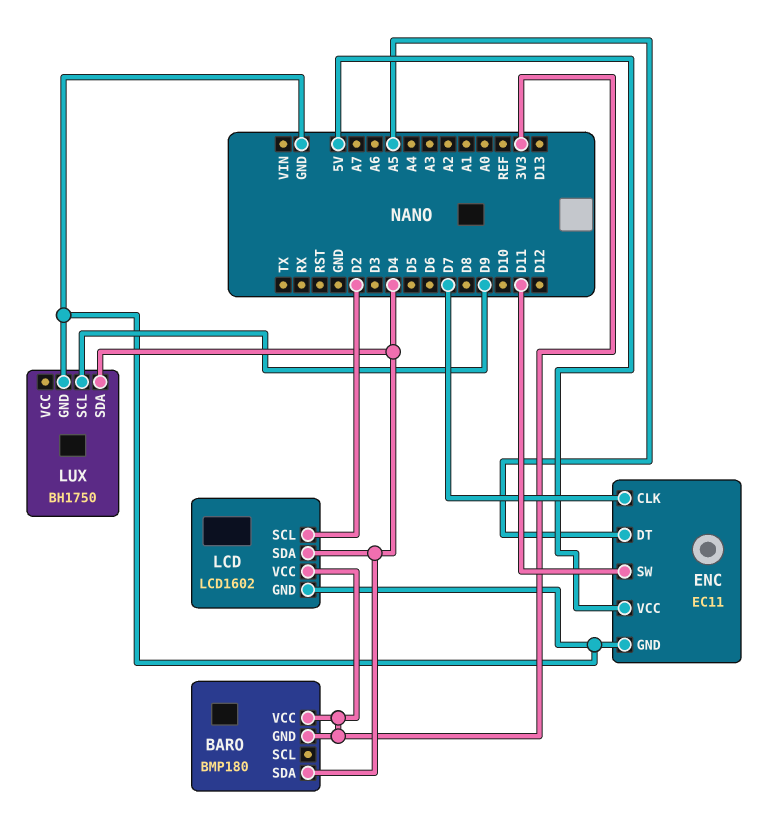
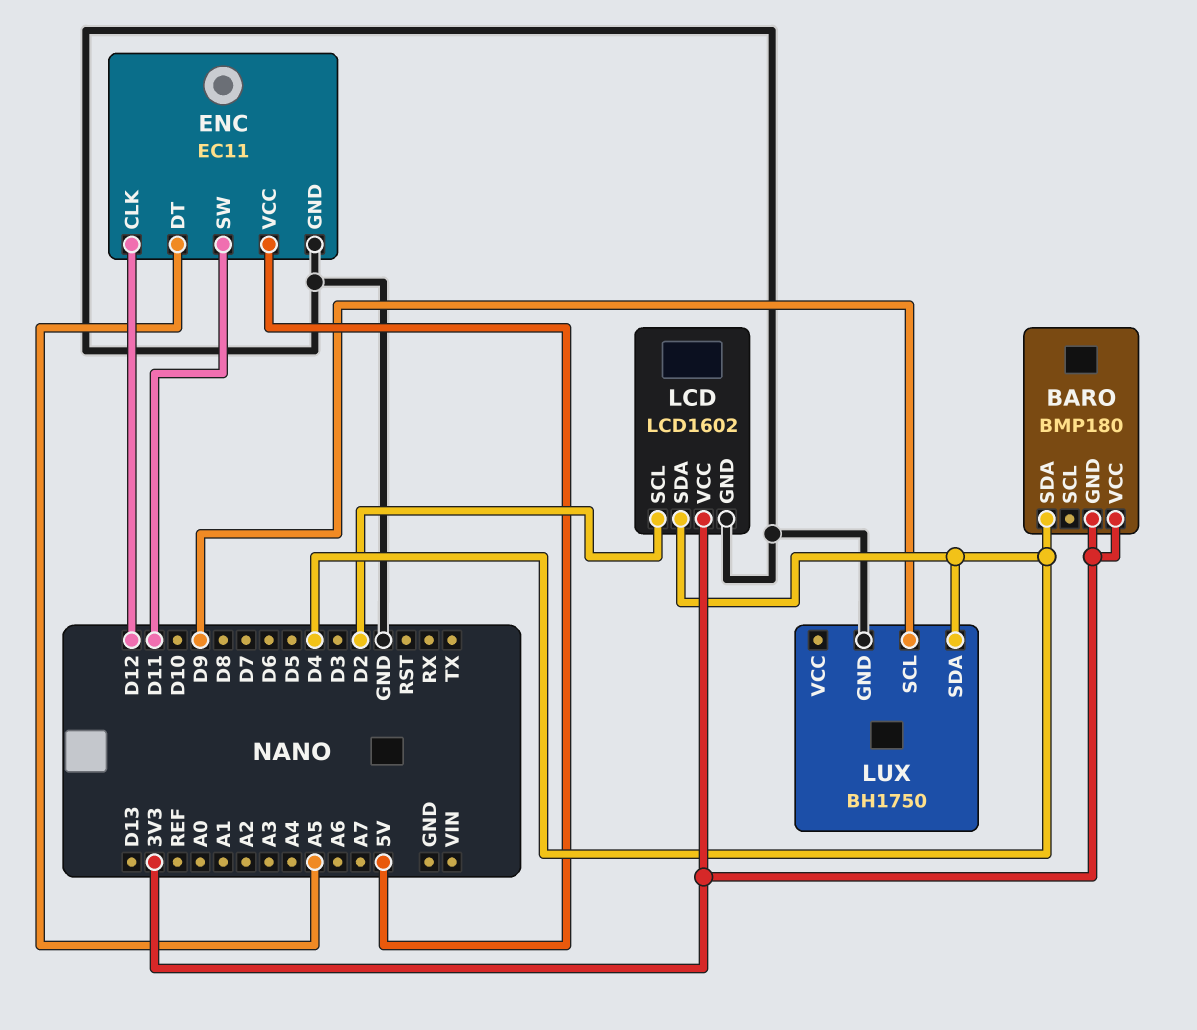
ENC pin CLK: D7 -> D12

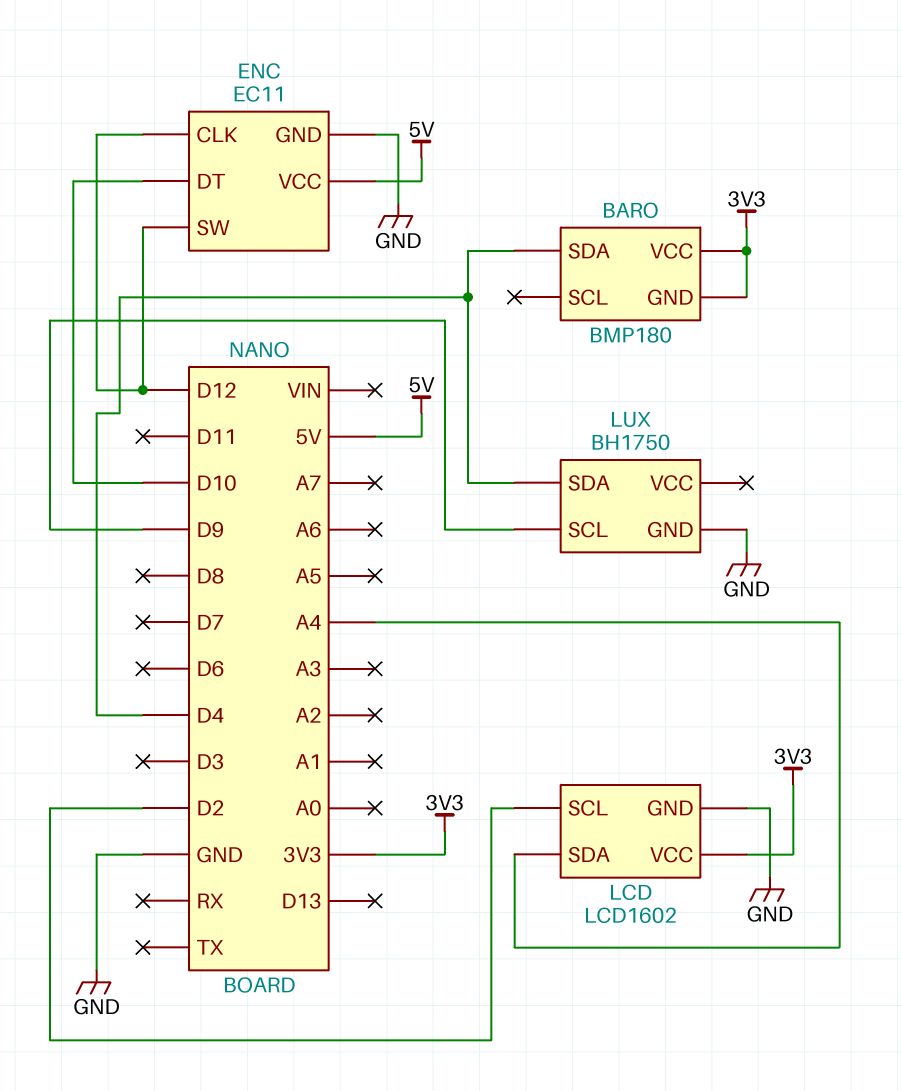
ENC pin DT: A5 -> D10
ENC pin SW: D11 -> D12
LCD pin SDA: D4 -> A4

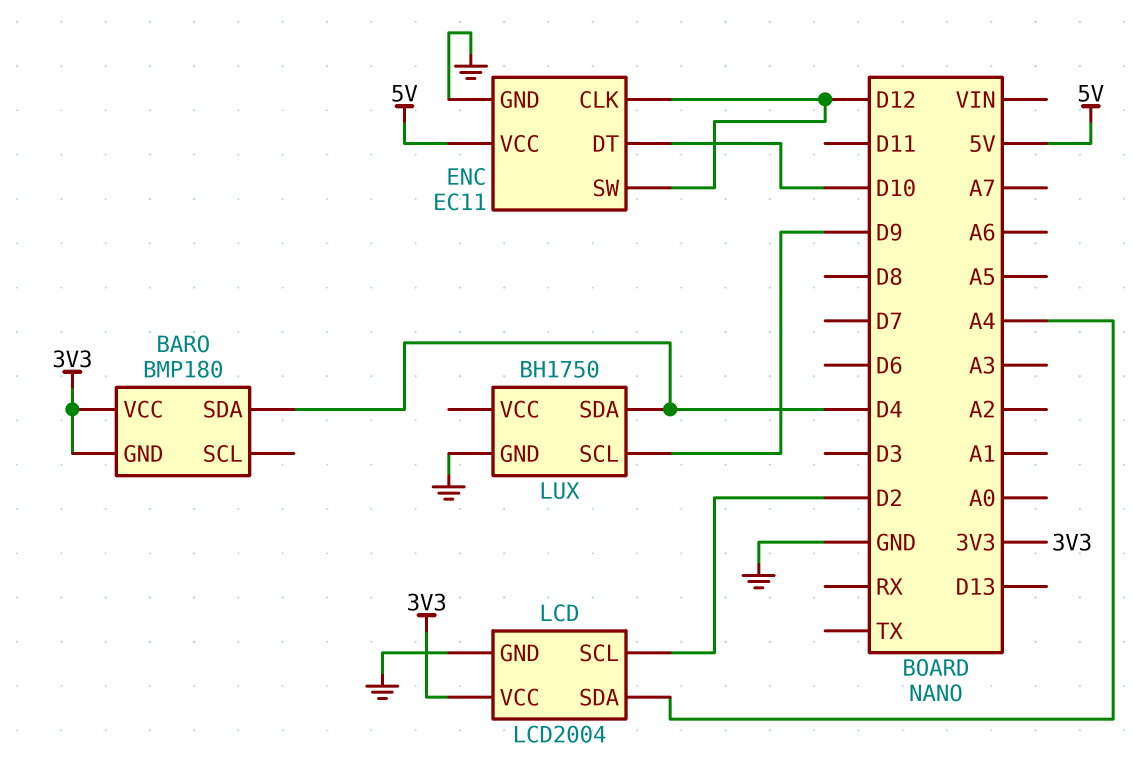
LCD: LCD1602 -> LCD2004

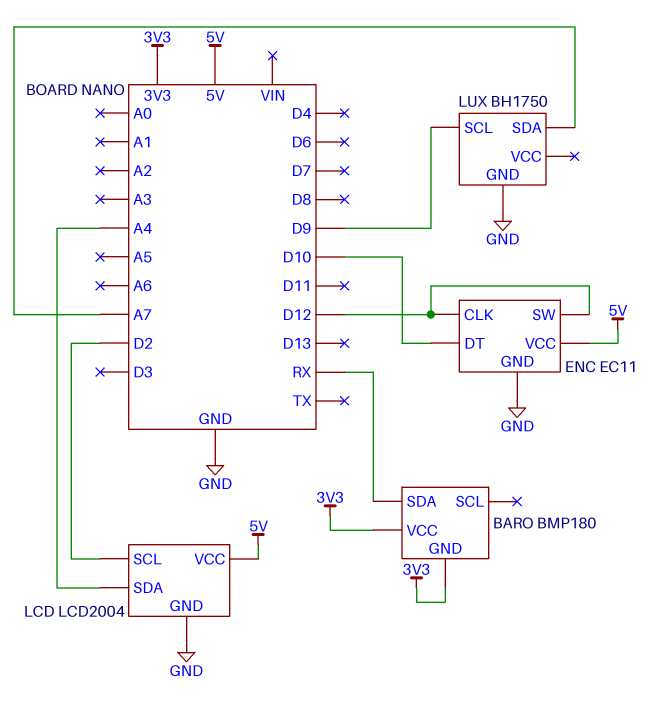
BARO pin SDA: D4 -> RX
LCD pin VCC: 3V3 -> 5V
LUX pin SDA: D4 -> A7

